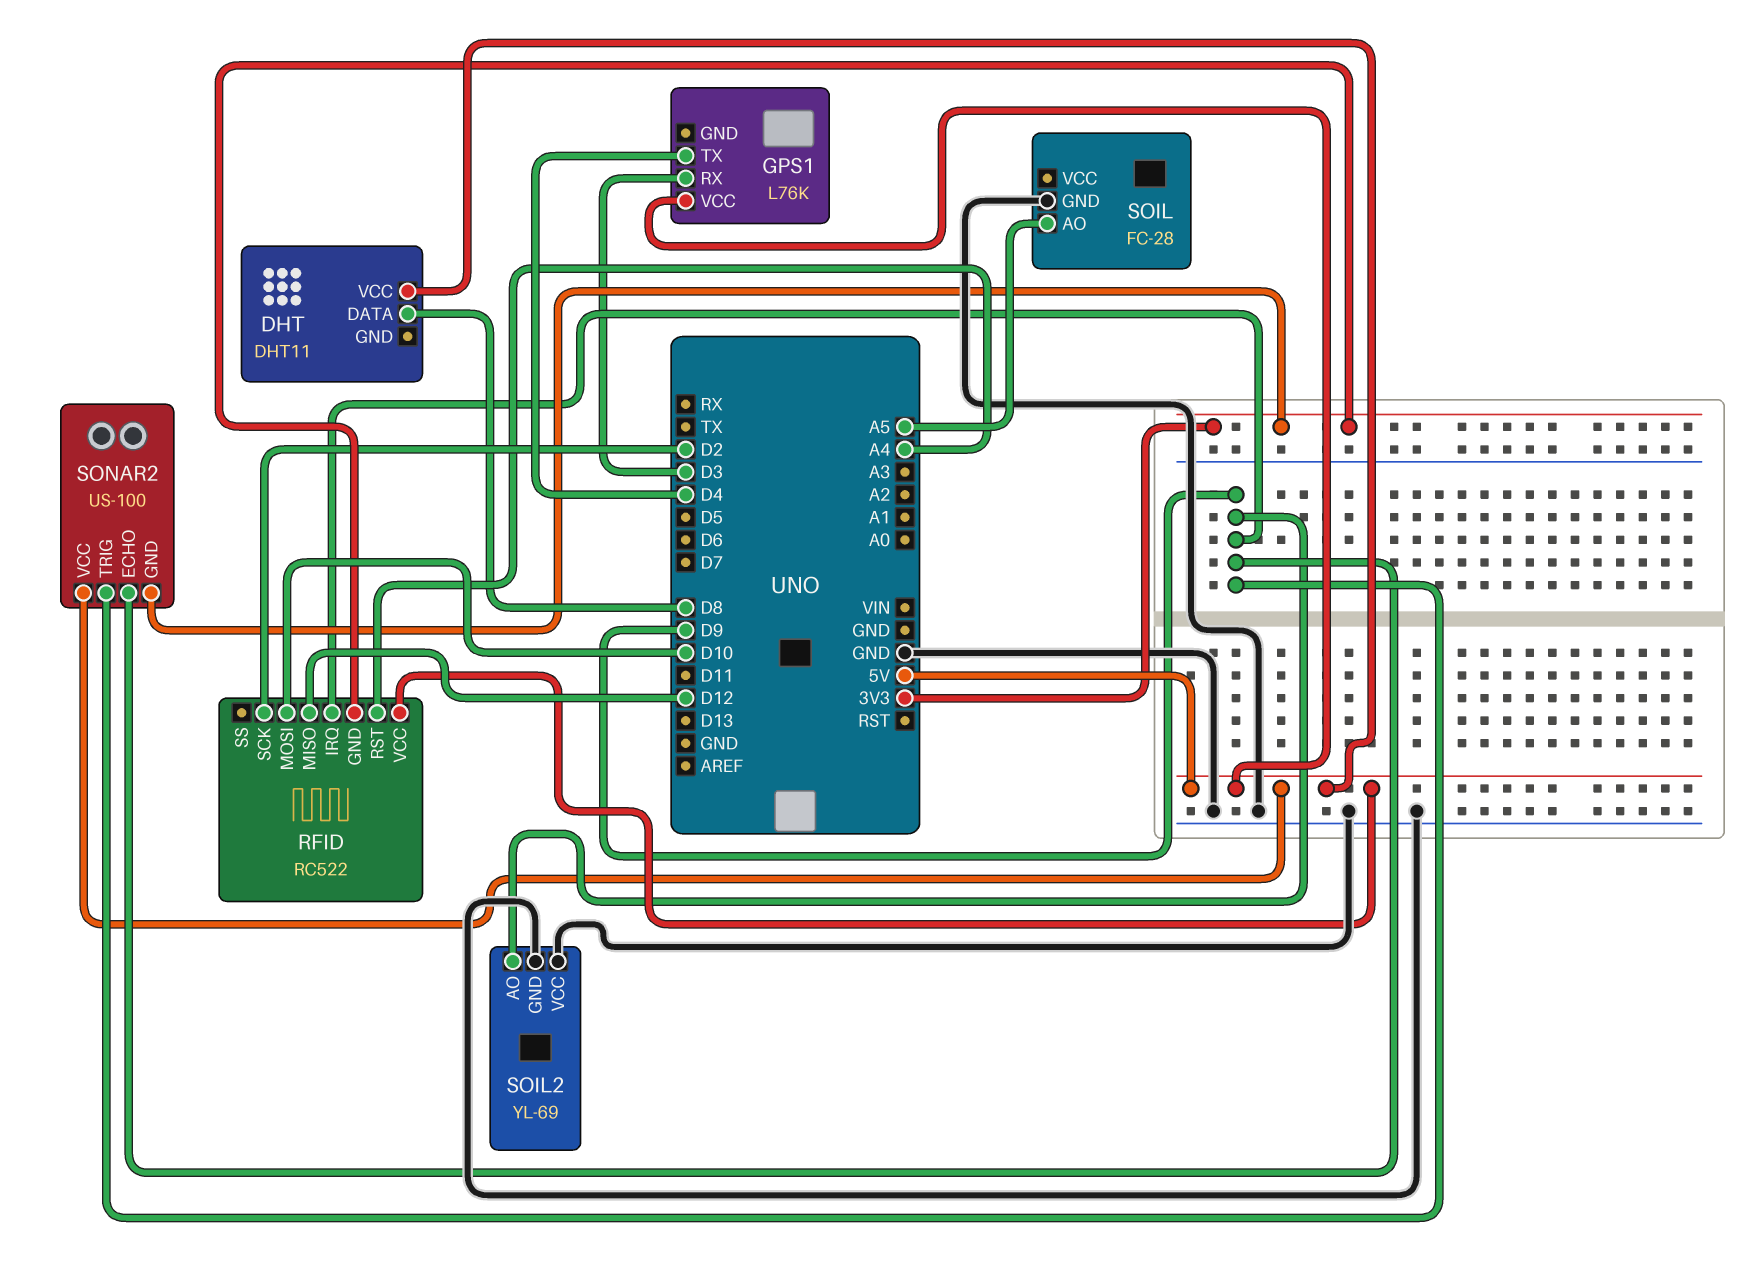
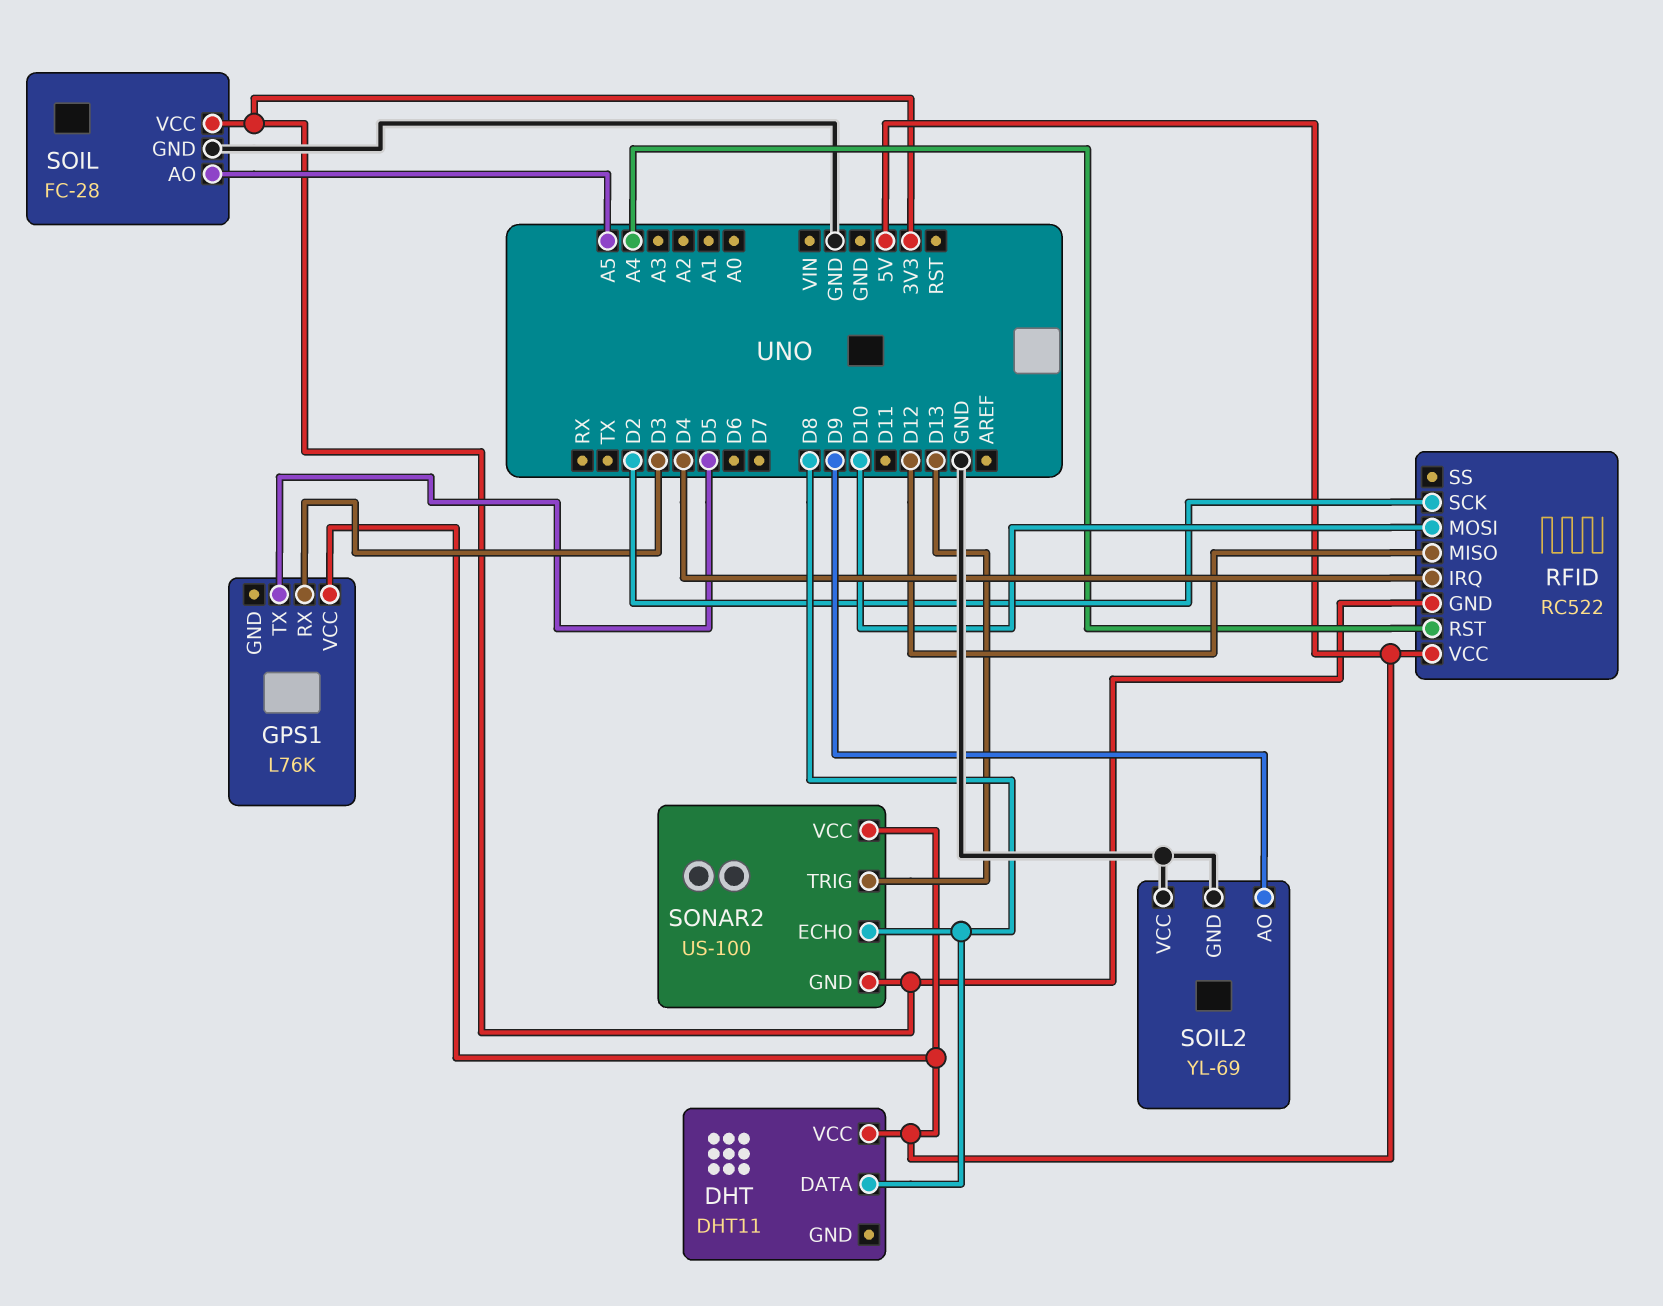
GPS1 pin TX: D4 -> D5
RFID pin IRQ: D9 -> D4
SOIL pin VCC: none -> 3V3
SONAR2 pin ECHO: D9 -> D8
SONAR2 pin TRIG: D9 -> D13

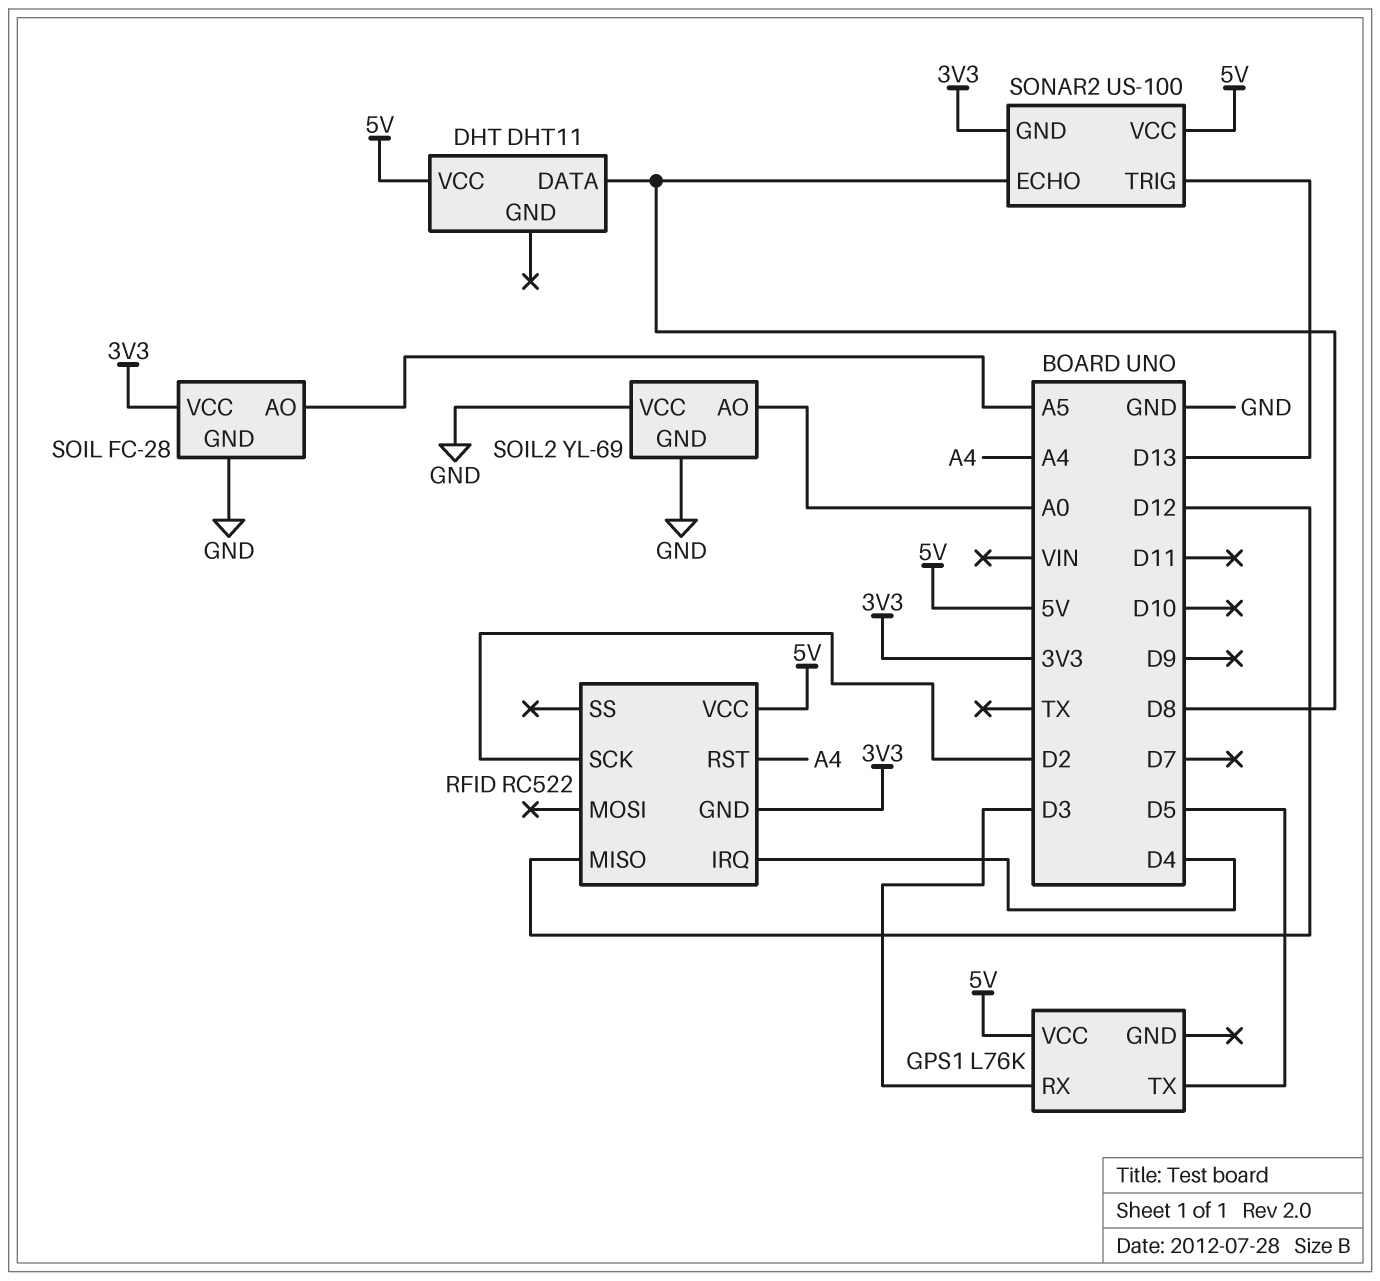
RFID pin MOSI: D10 -> none
SOIL2 pin AO: D9 -> A0

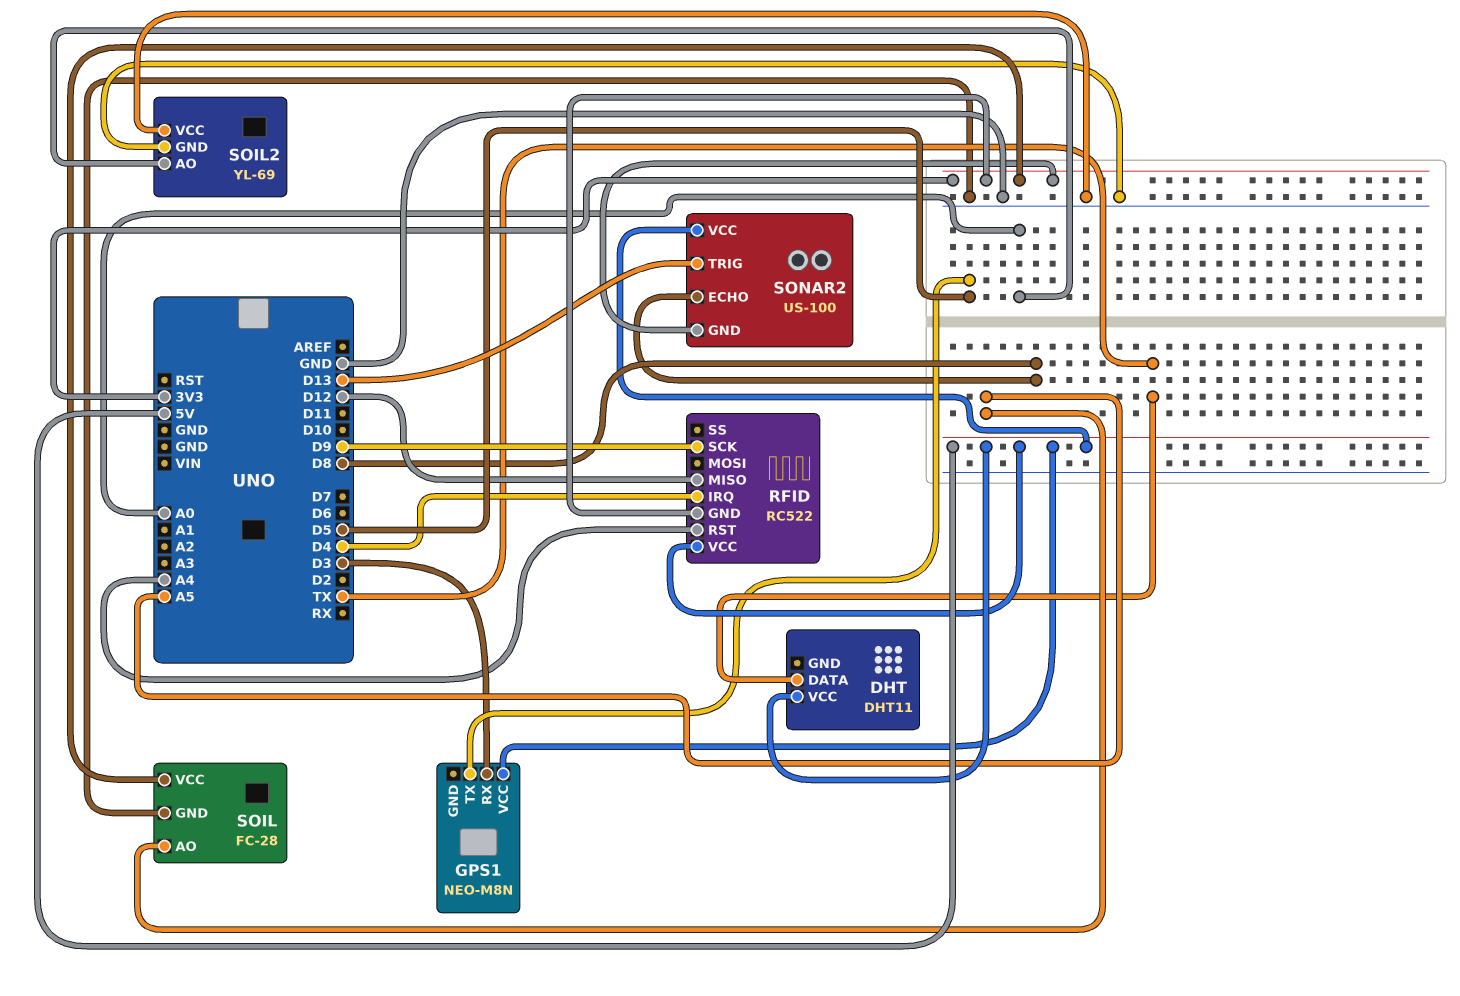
DHT pin DATA: D8 -> TX
GPS1: L76K -> NEO-M8N
RFID pin SCK: D2 -> D9

